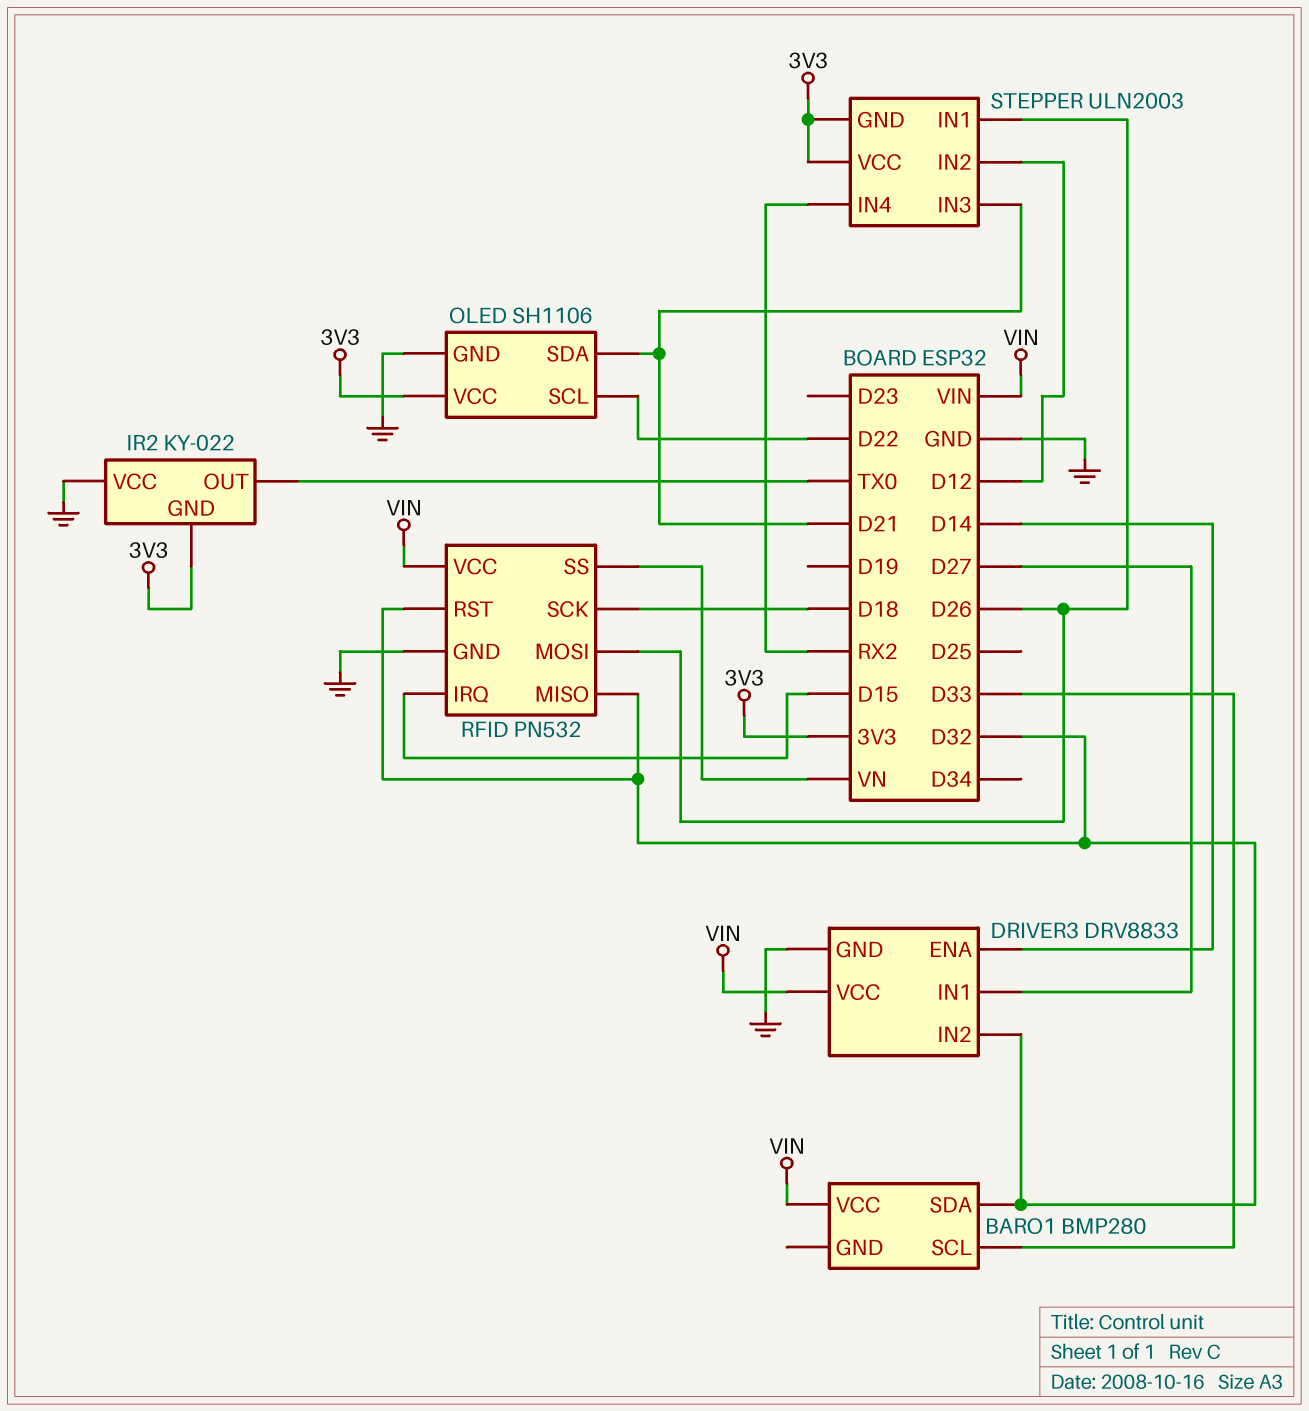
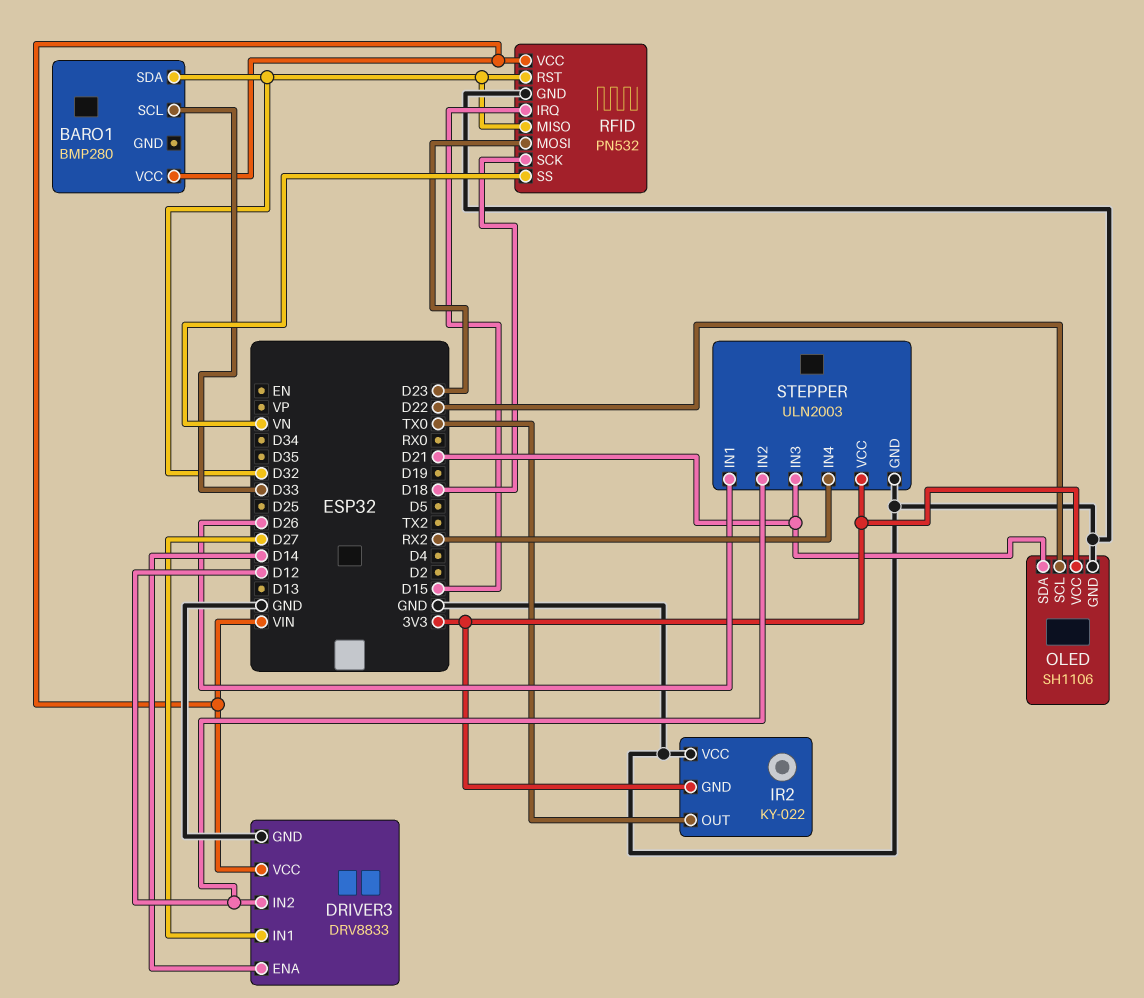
DRIVER3 pin IN2: D32 -> D12
RFID pin MOSI: D26 -> D23
STEPPER pin GND: 3V3 -> GND

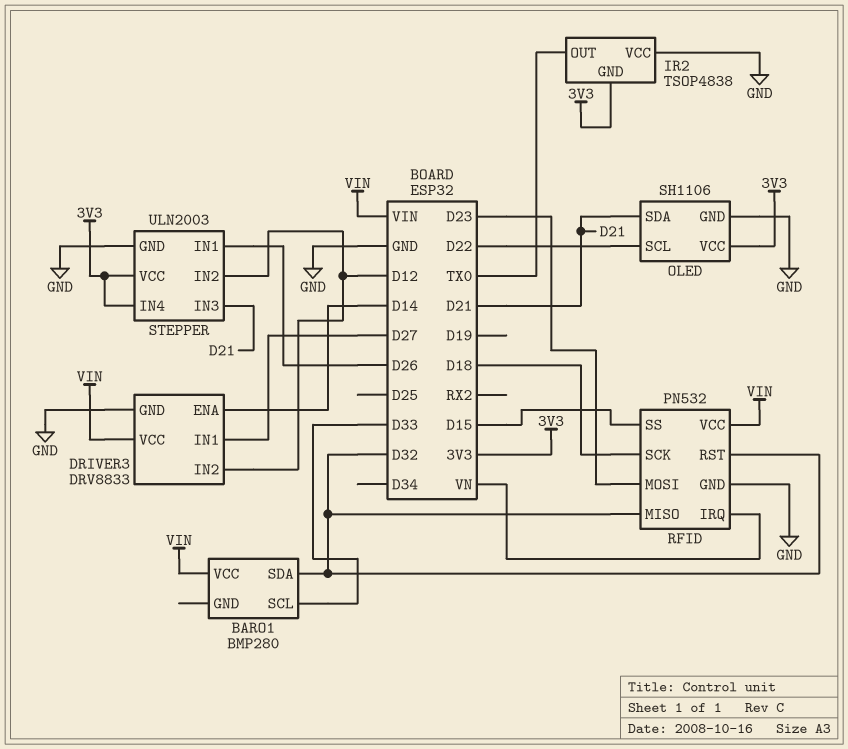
IR2: KY-022 -> TSOP4838
RFID pin IRQ: D15 -> VN
RFID pin SS: VN -> D15
STEPPER pin IN4: RX2 -> 3V3

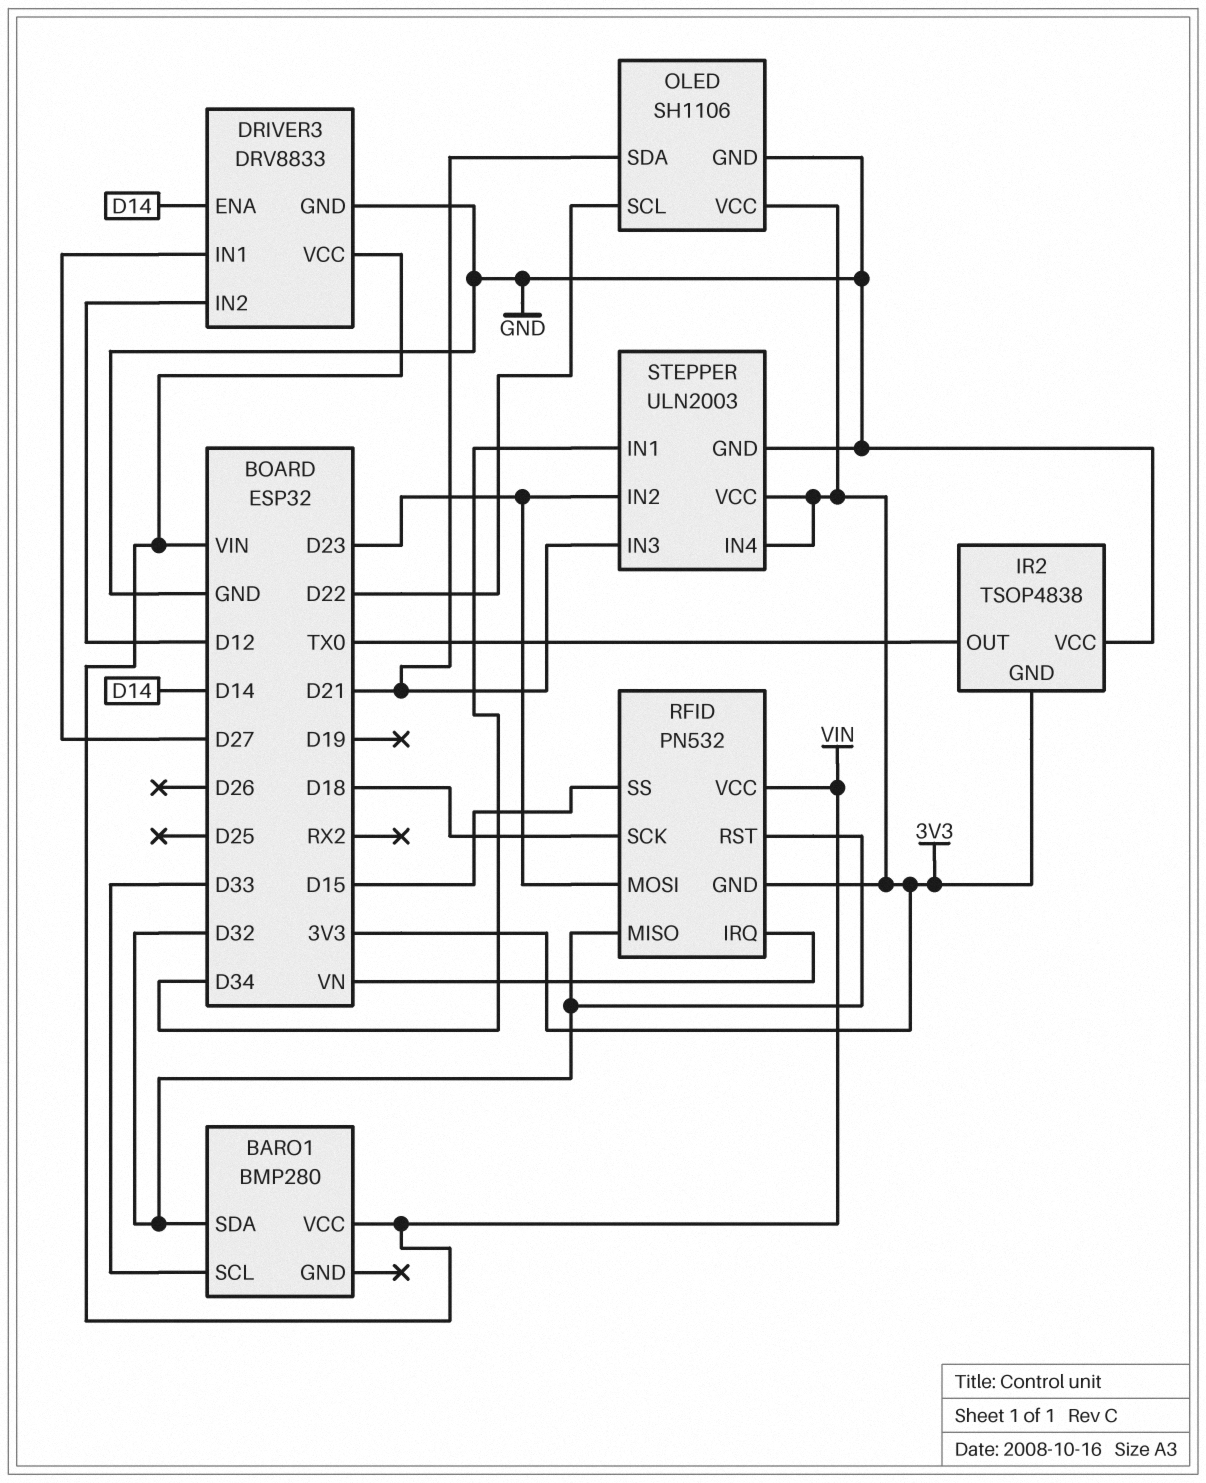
RFID pin GND: GND -> 3V3
STEPPER pin IN1: D26 -> D34
STEPPER pin IN2: D12 -> D23

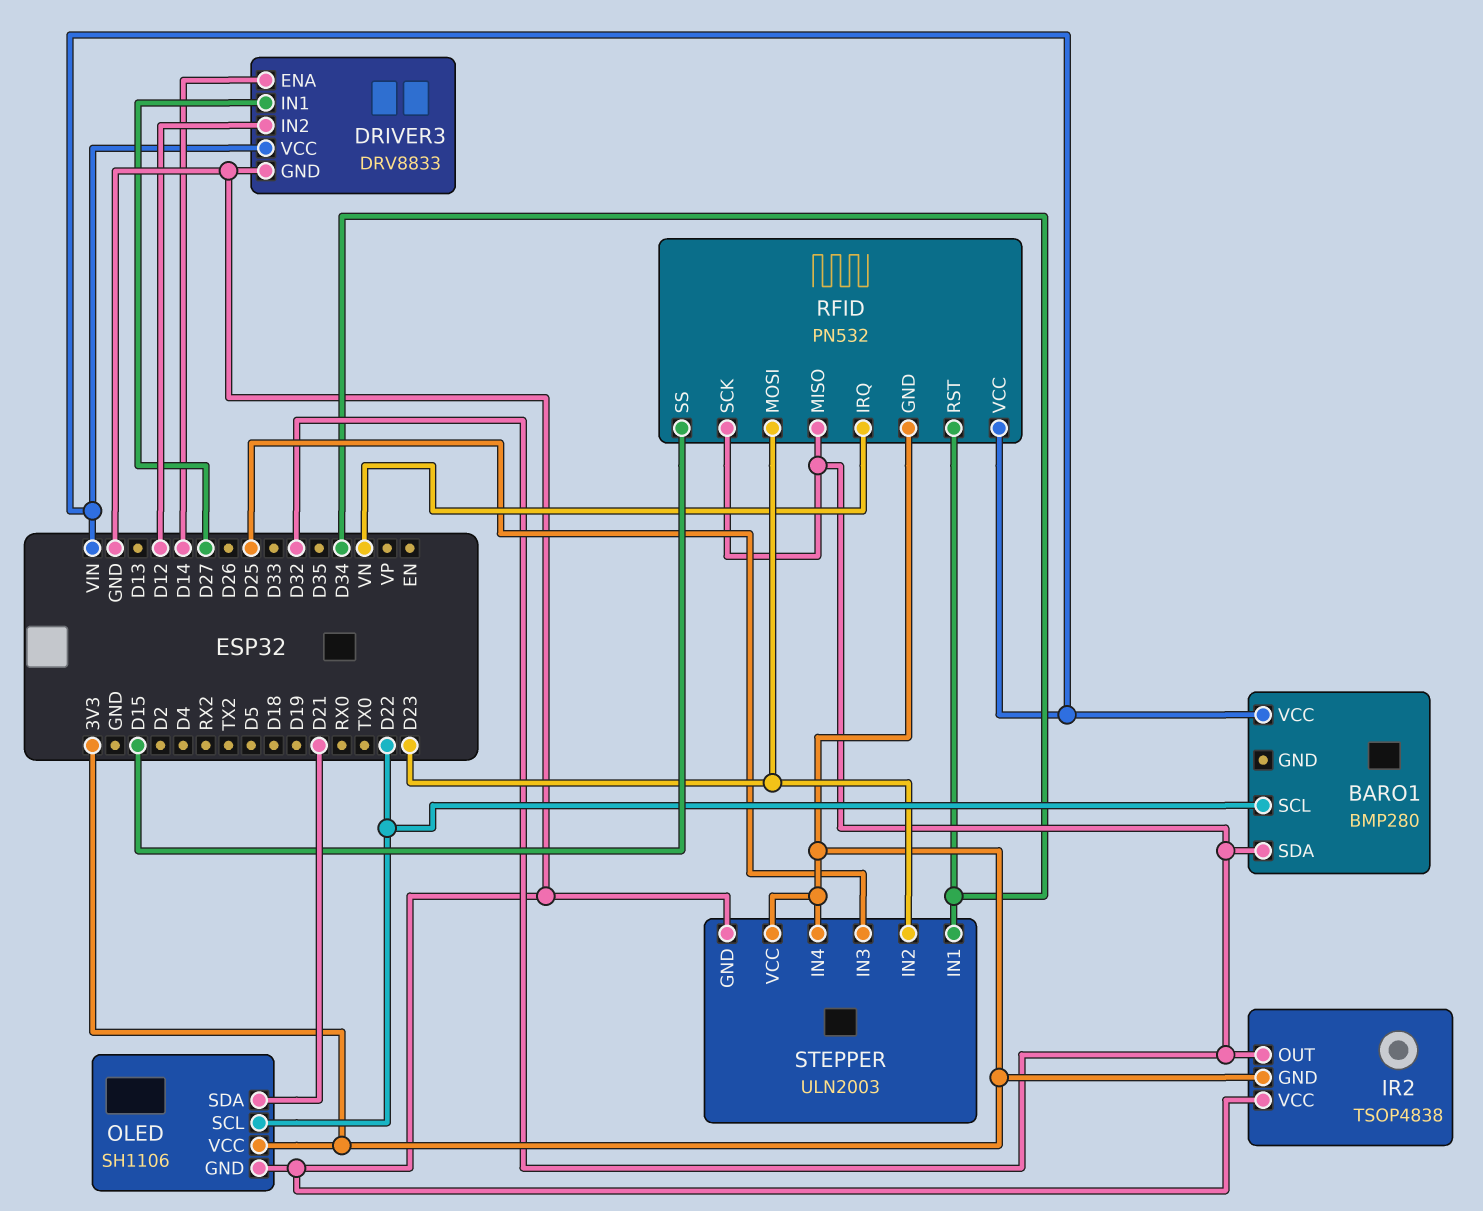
BARO1 pin SCL: D33 -> D22
IR2 pin OUT: TX0 -> D32
RFID pin RST: D32 -> D34
RFID pin SCK: D18 -> D32
STEPPER pin IN3: D21 -> D25

